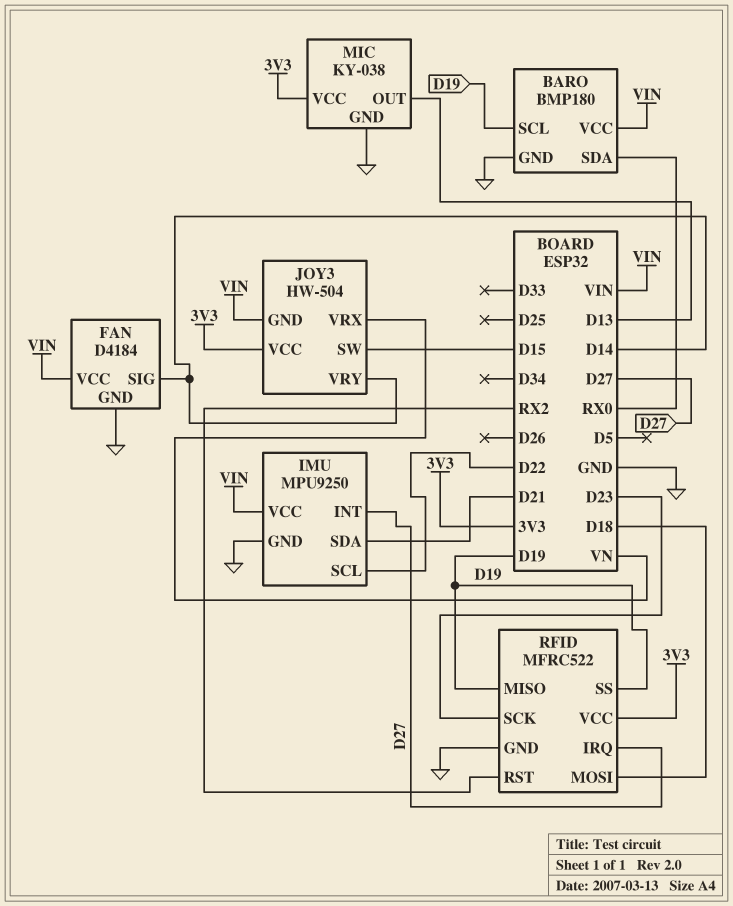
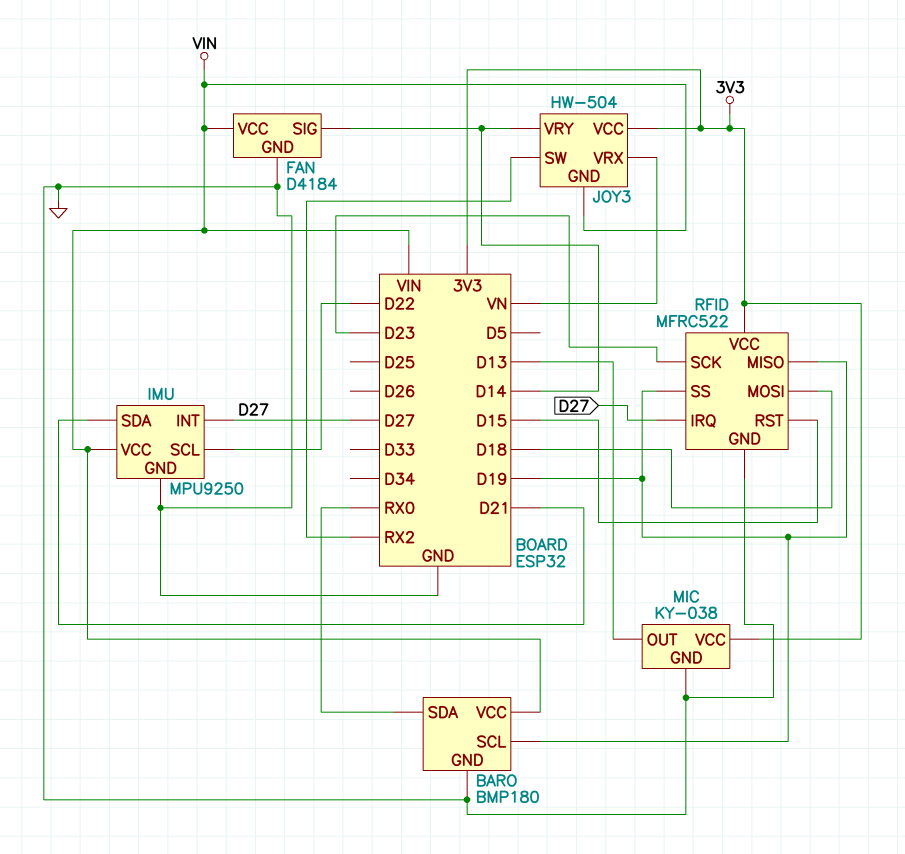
JOY3 pin SW: D15 -> RX2
RFID pin RST: RX2 -> D15

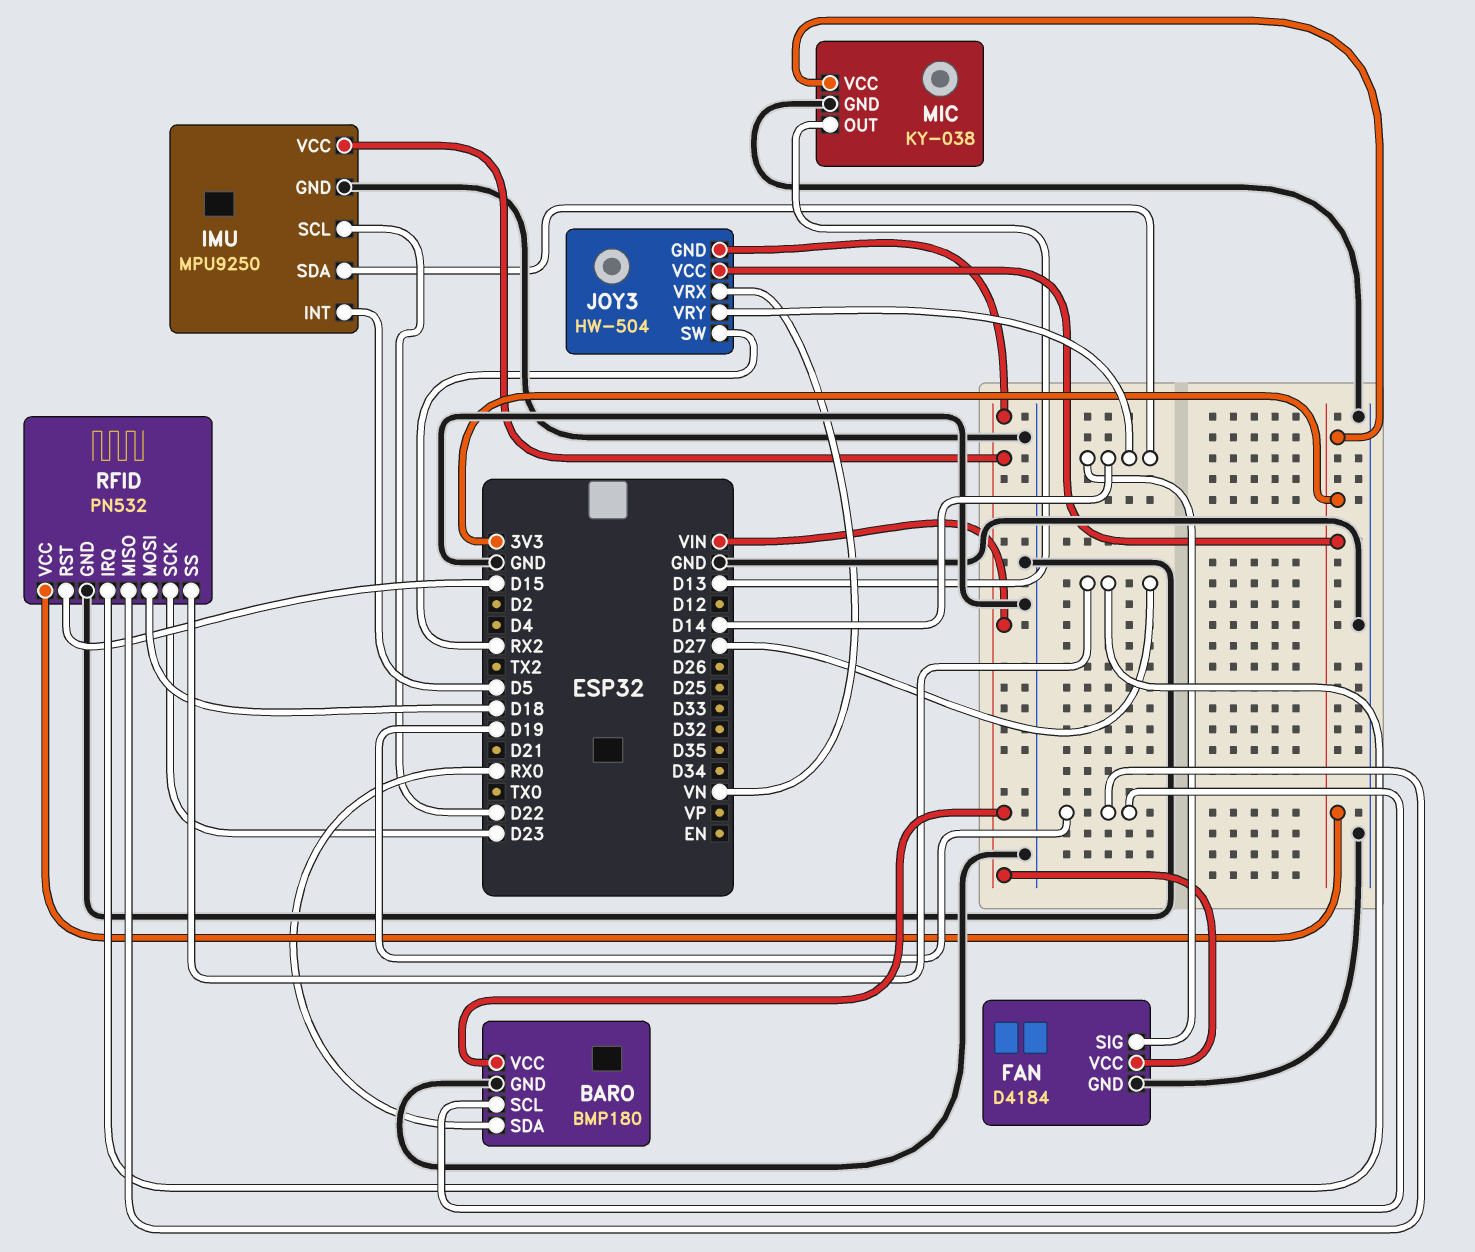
IMU pin INT: D27 -> D5
IMU pin SDA: D21 -> D14
RFID: MFRC522 -> PN532
RFID pin SS: D19 -> D27

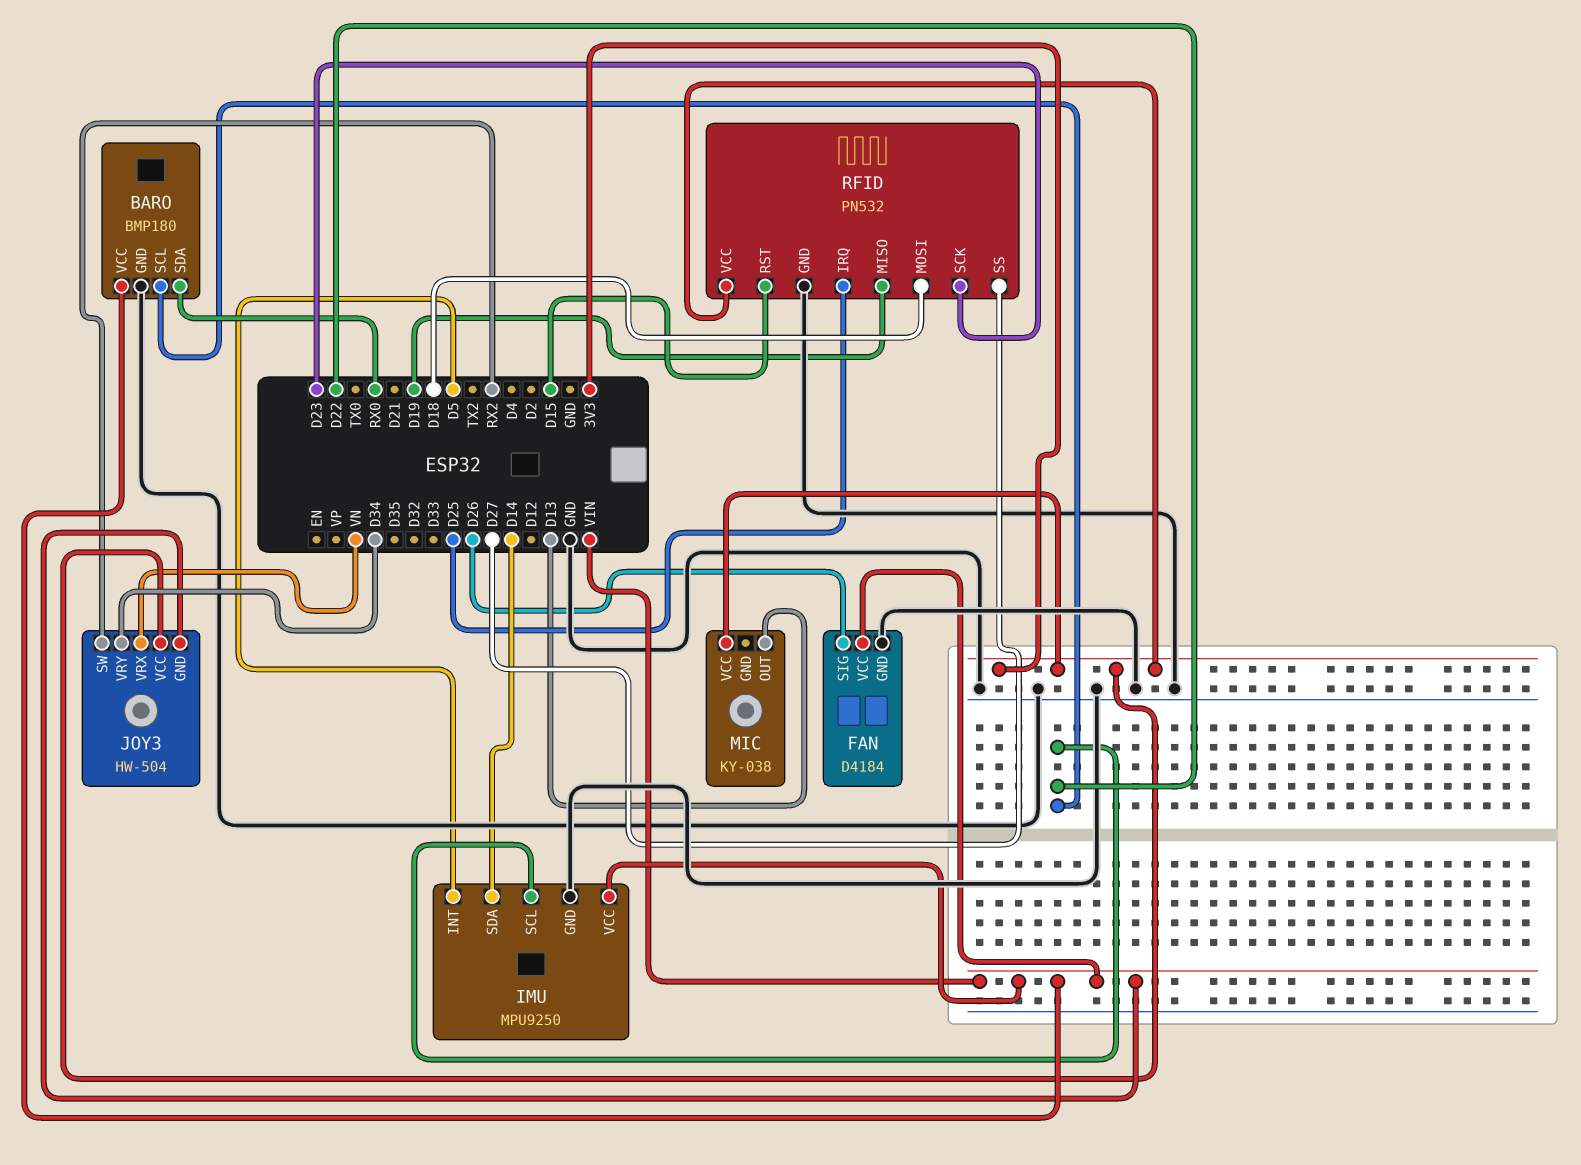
BARO pin SCL: D19 -> D22
FAN pin SIG: D14 -> D26
JOY3 pin VRY: D14 -> D34
MIC pin GND: GND -> none
RFID pin IRQ: D27 -> D25

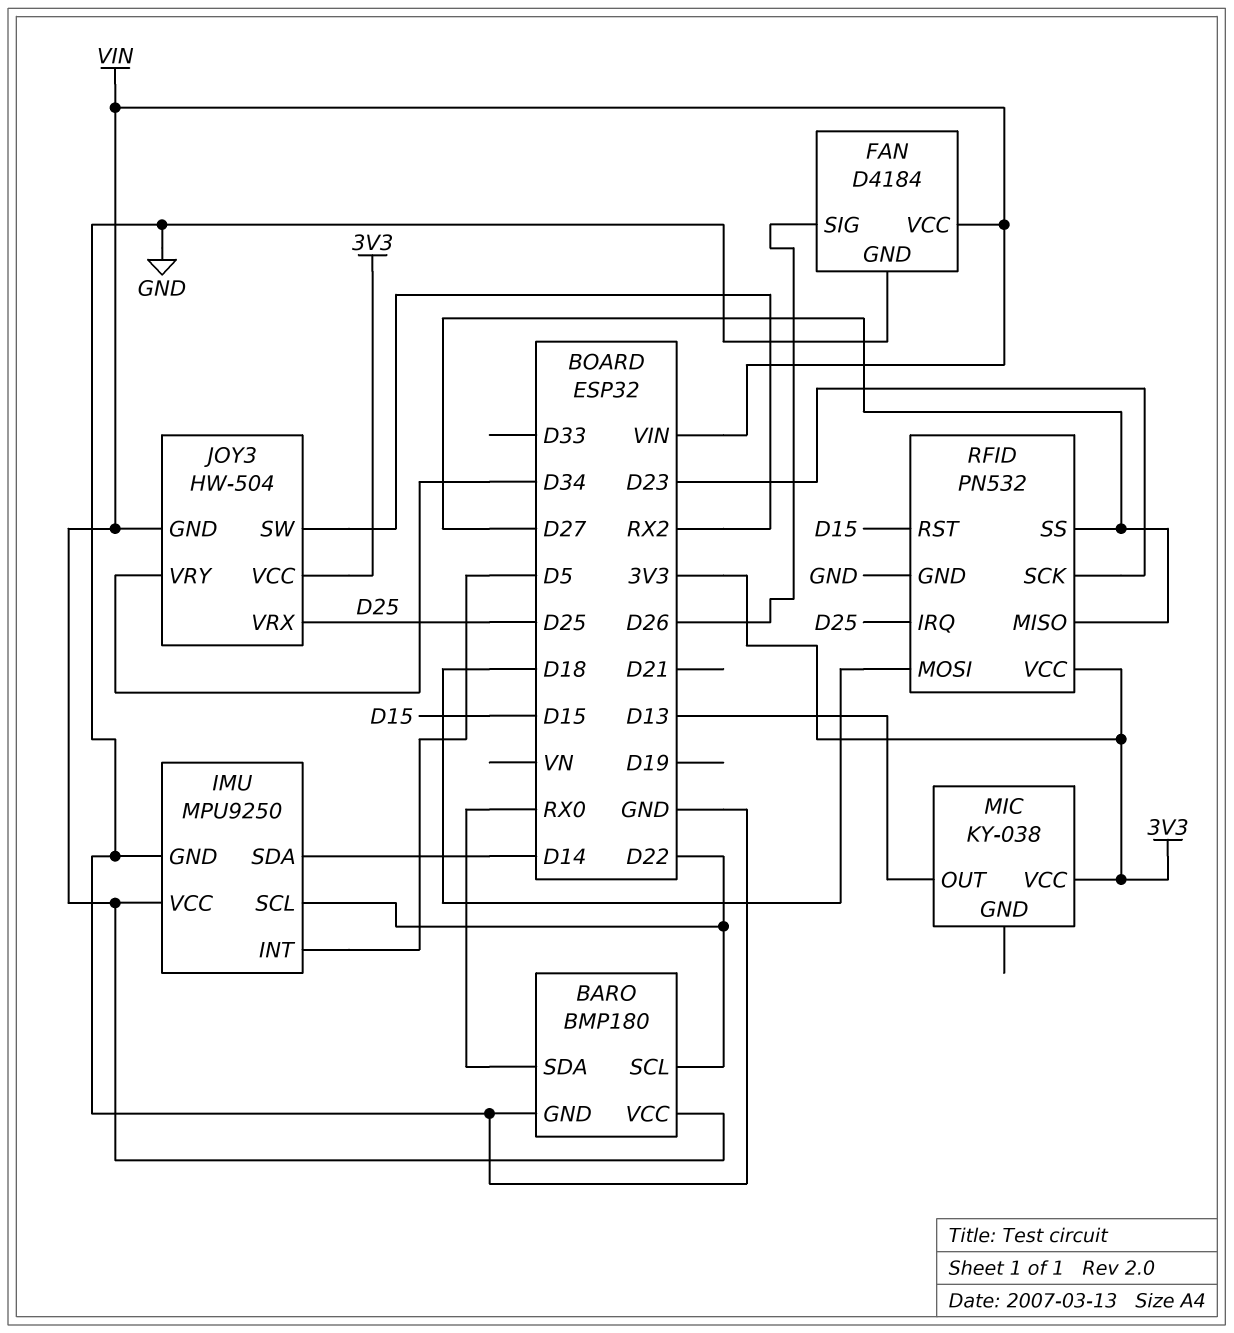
JOY3 pin VRX: VN -> D25
RFID pin MISO: D19 -> D27

